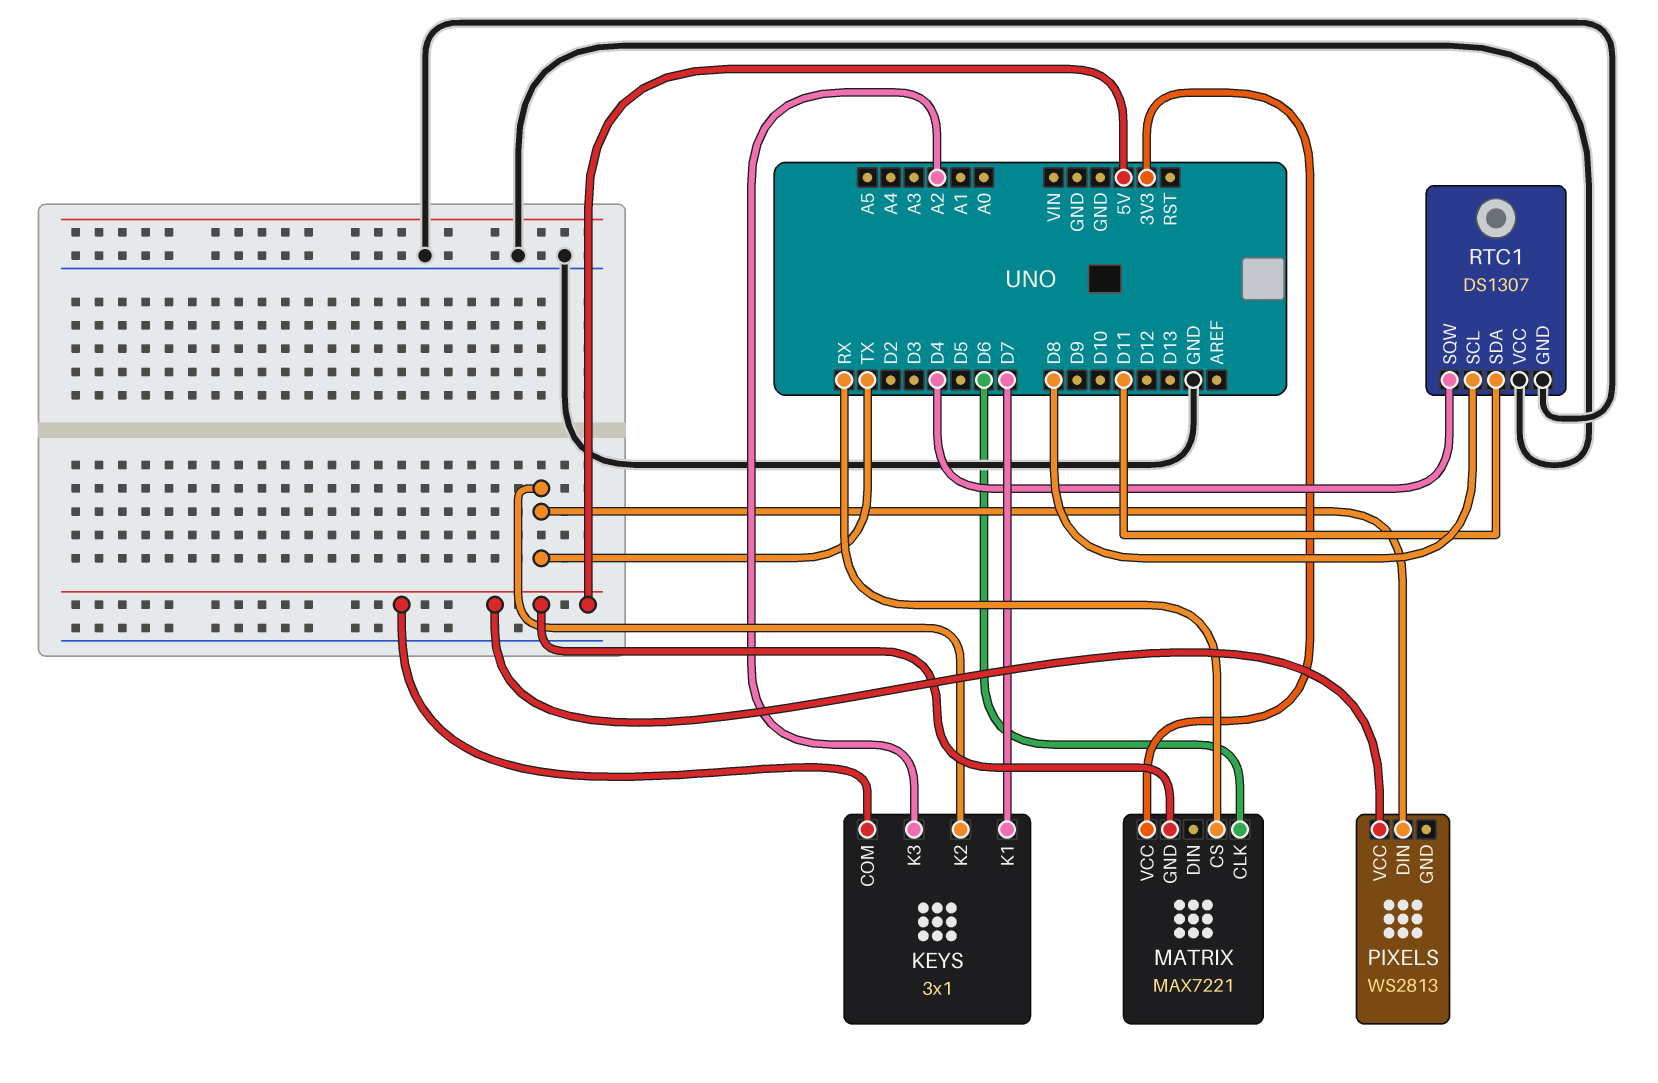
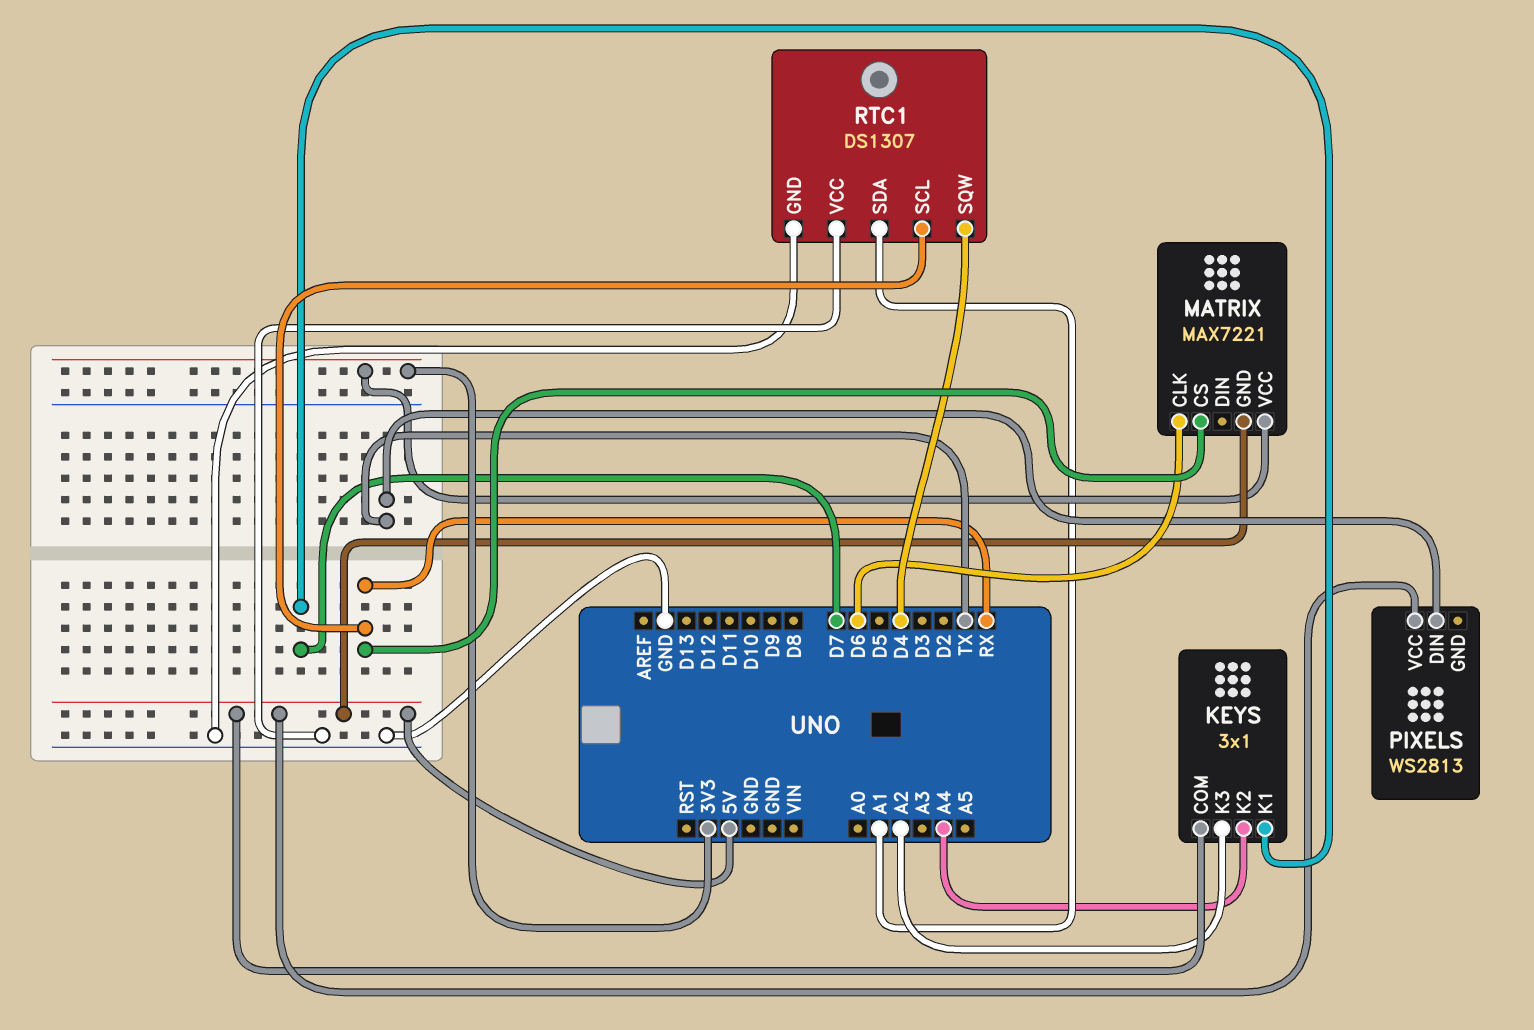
KEYS pin K2: TX -> A4
RTC1 pin SCL: D8 -> RX
RTC1 pin SDA: D11 -> A1

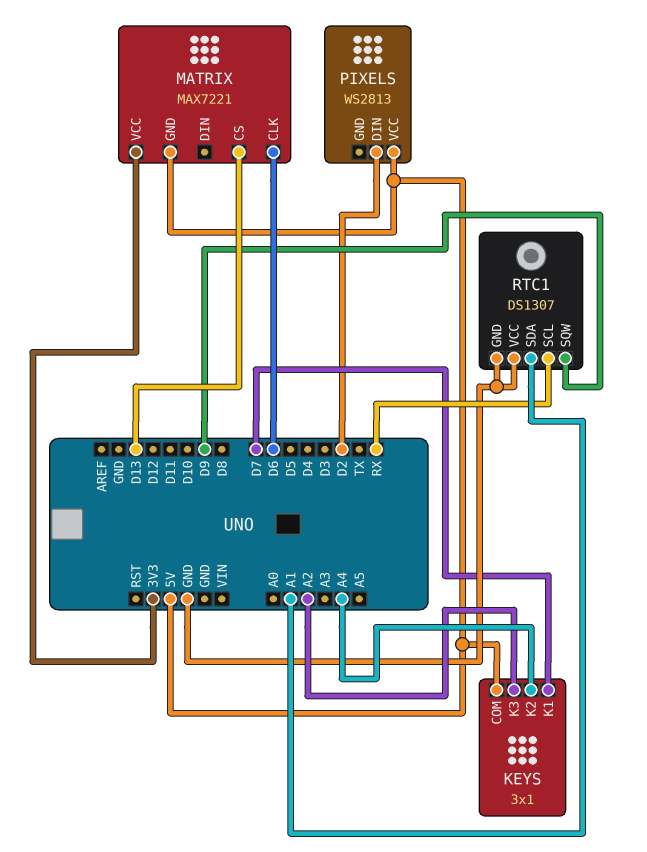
MATRIX pin CS: RX -> D13
PIXELS pin DIN: TX -> D2
RTC1 pin SQW: D4 -> D9

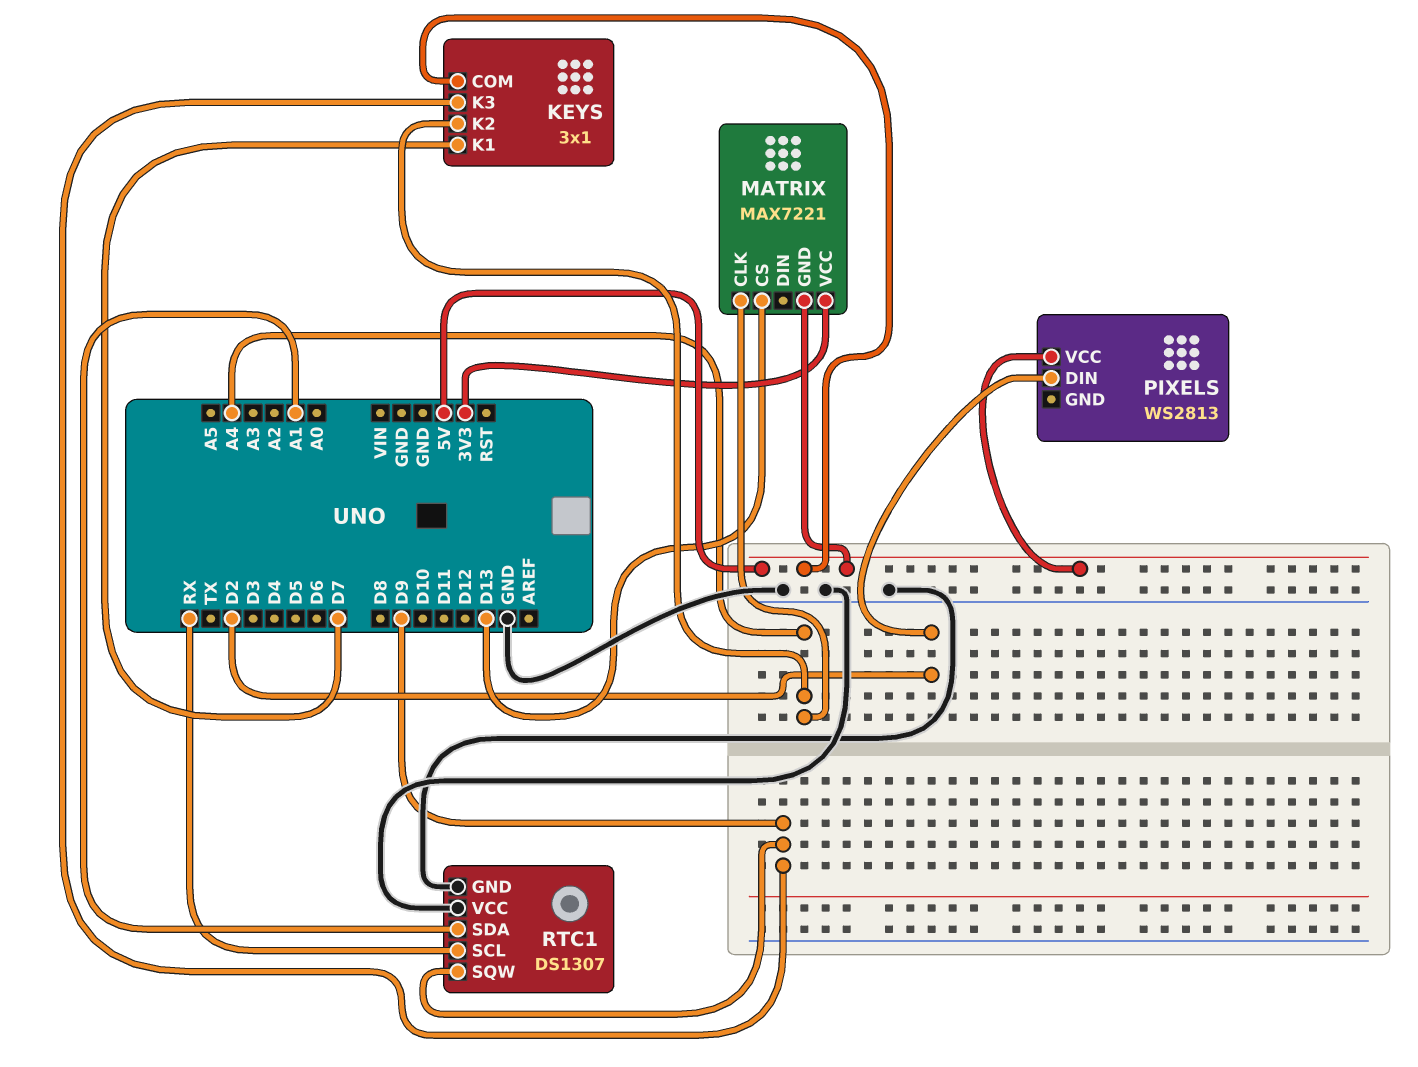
KEYS pin K3: A2 -> D9
MATRIX pin CLK: D6 -> A4

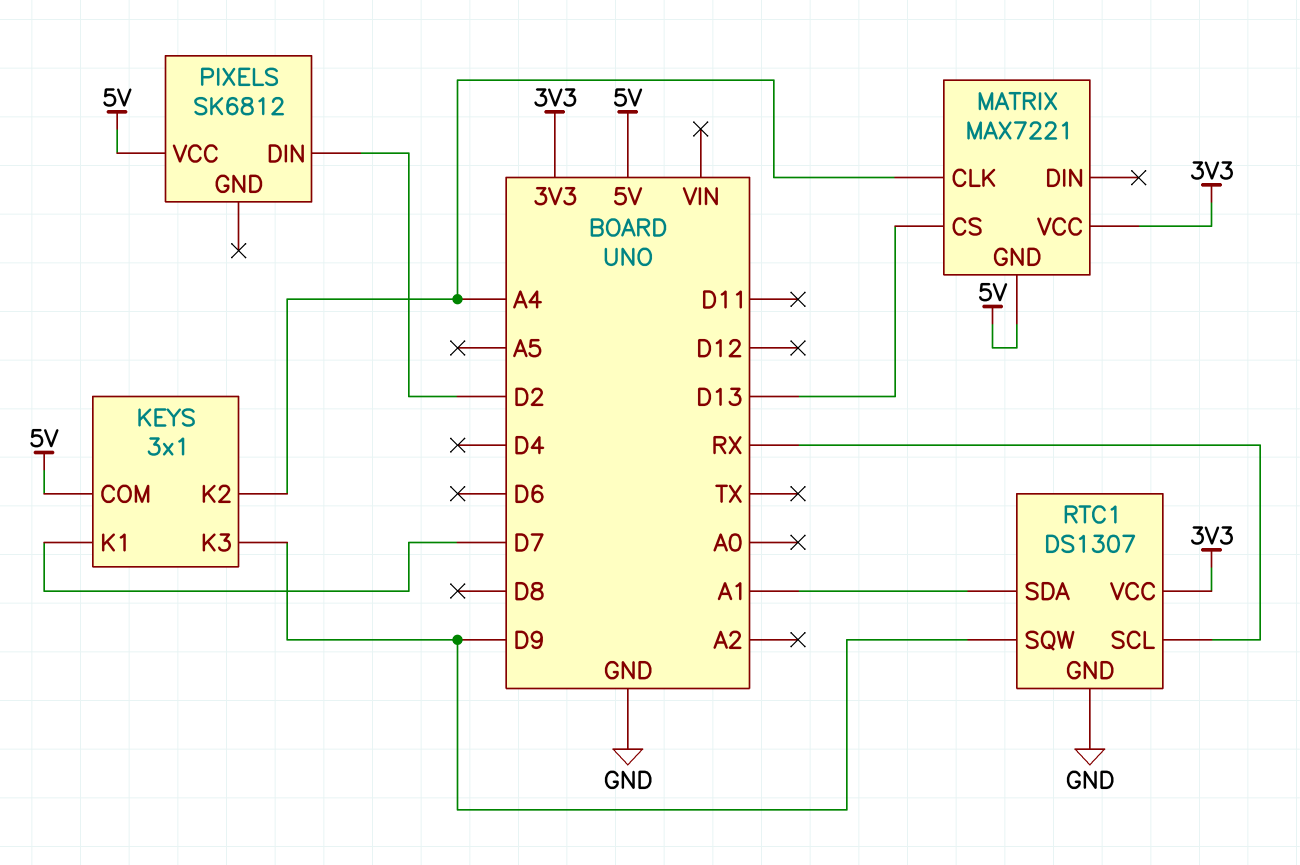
PIXELS: WS2813 -> SK6812
RTC1 pin VCC: GND -> 3V3

